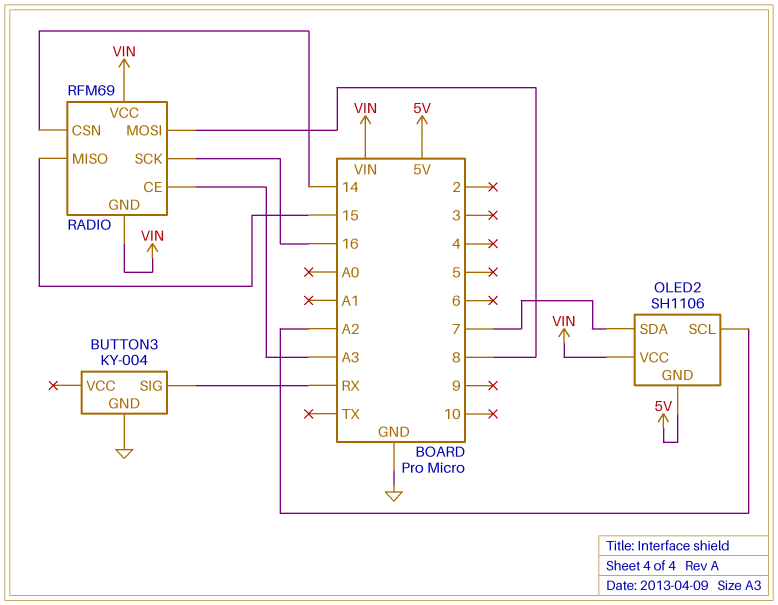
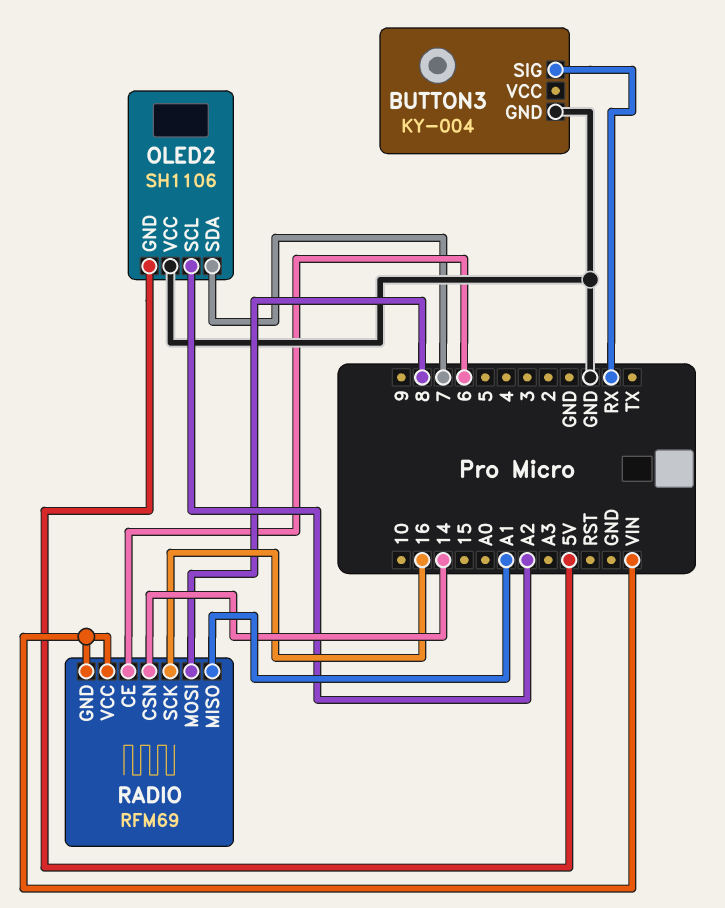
OLED2 pin VCC: VIN -> GND
RADIO pin CE: A3 -> 6
RADIO pin MISO: 15 -> A1

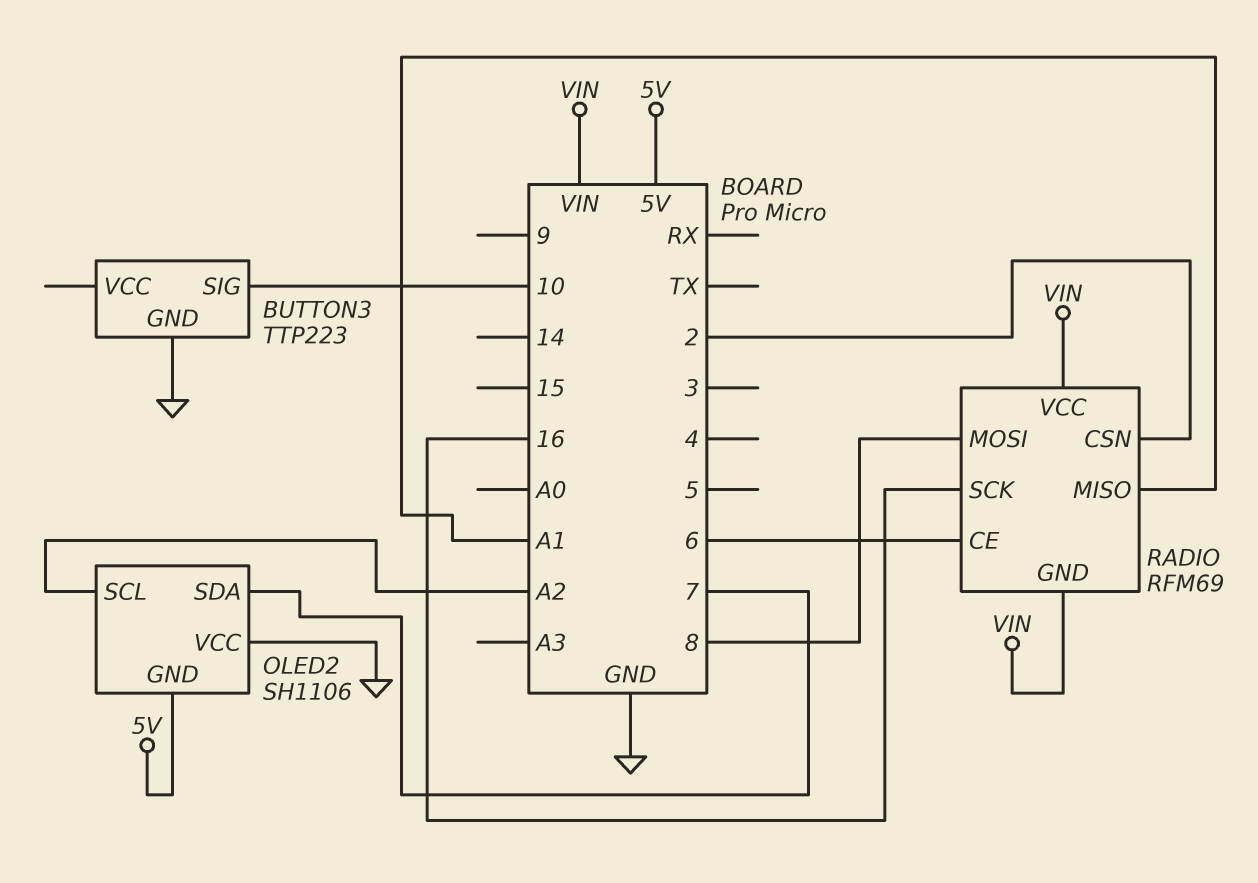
BUTTON3: KY-004 -> TTP223
BUTTON3 pin SIG: RX -> 10
RADIO pin CSN: 14 -> 2

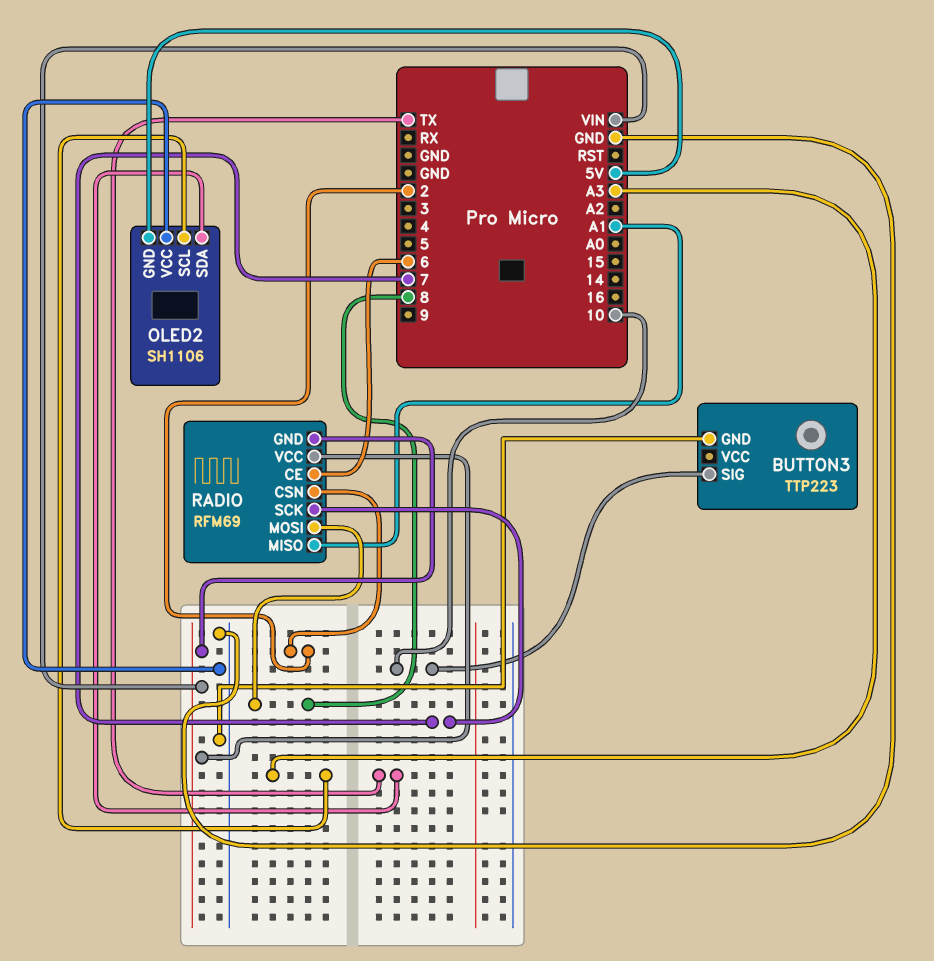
OLED2 pin SCL: A2 -> A3
OLED2 pin SDA: 7 -> TX
RADIO pin SCK: 16 -> 7

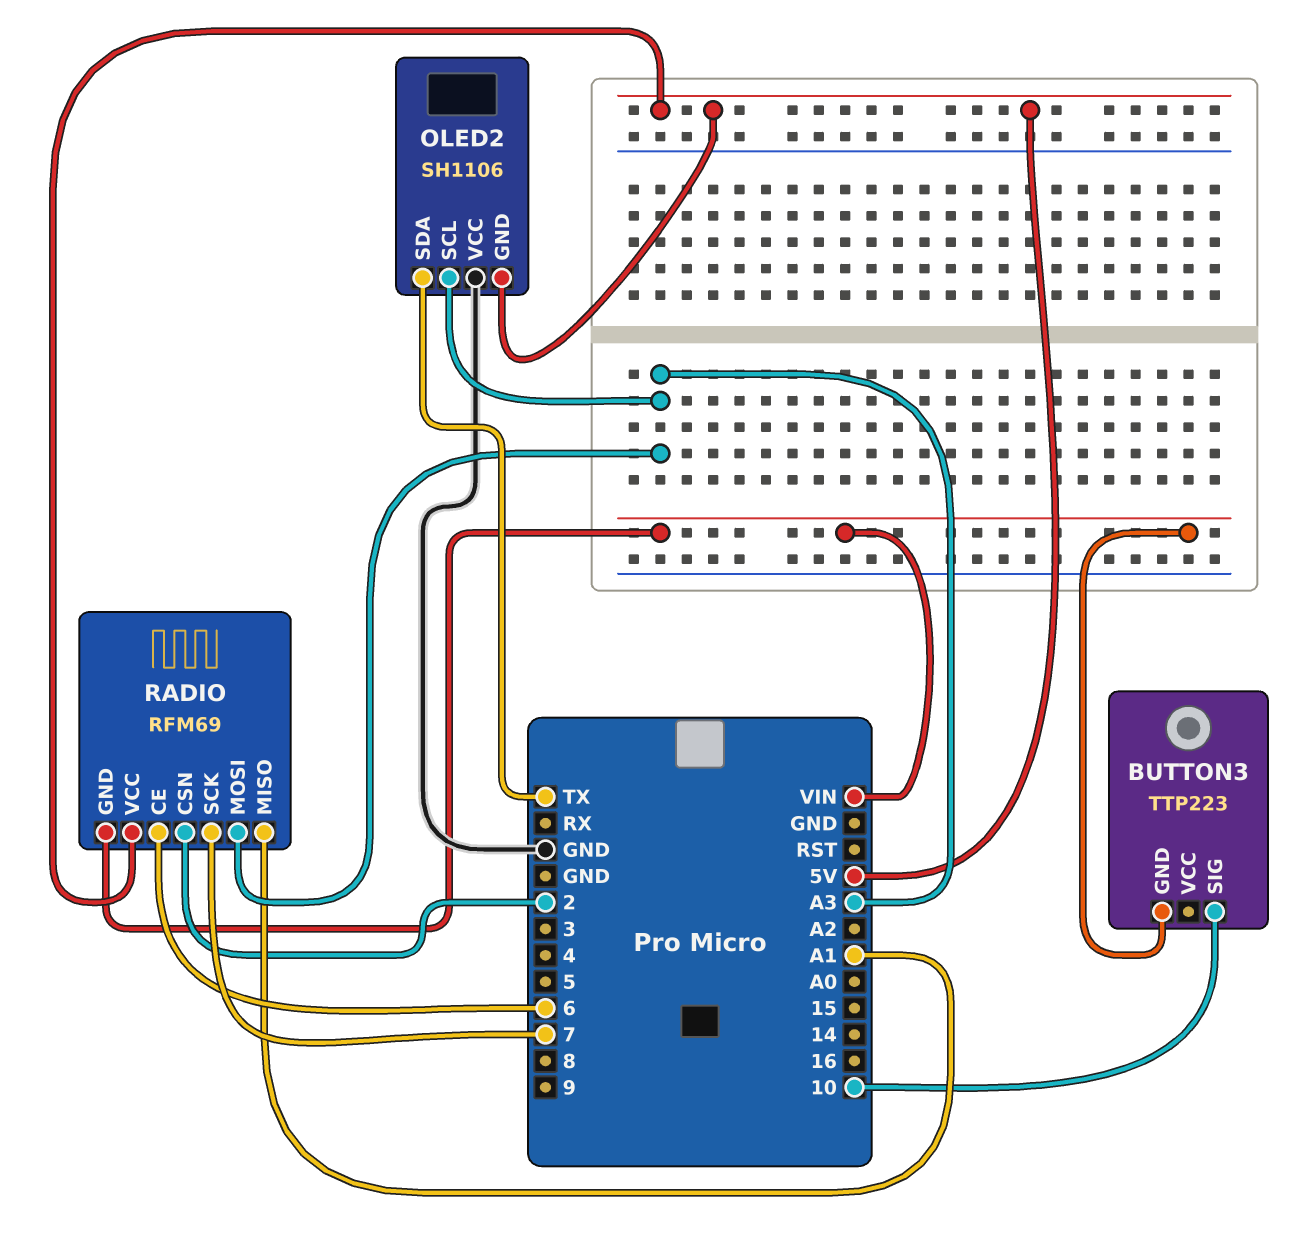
BUTTON3 pin GND: GND -> VIN
RADIO pin MOSI: 8 -> A3
RADIO pin VCC: VIN -> 5V

